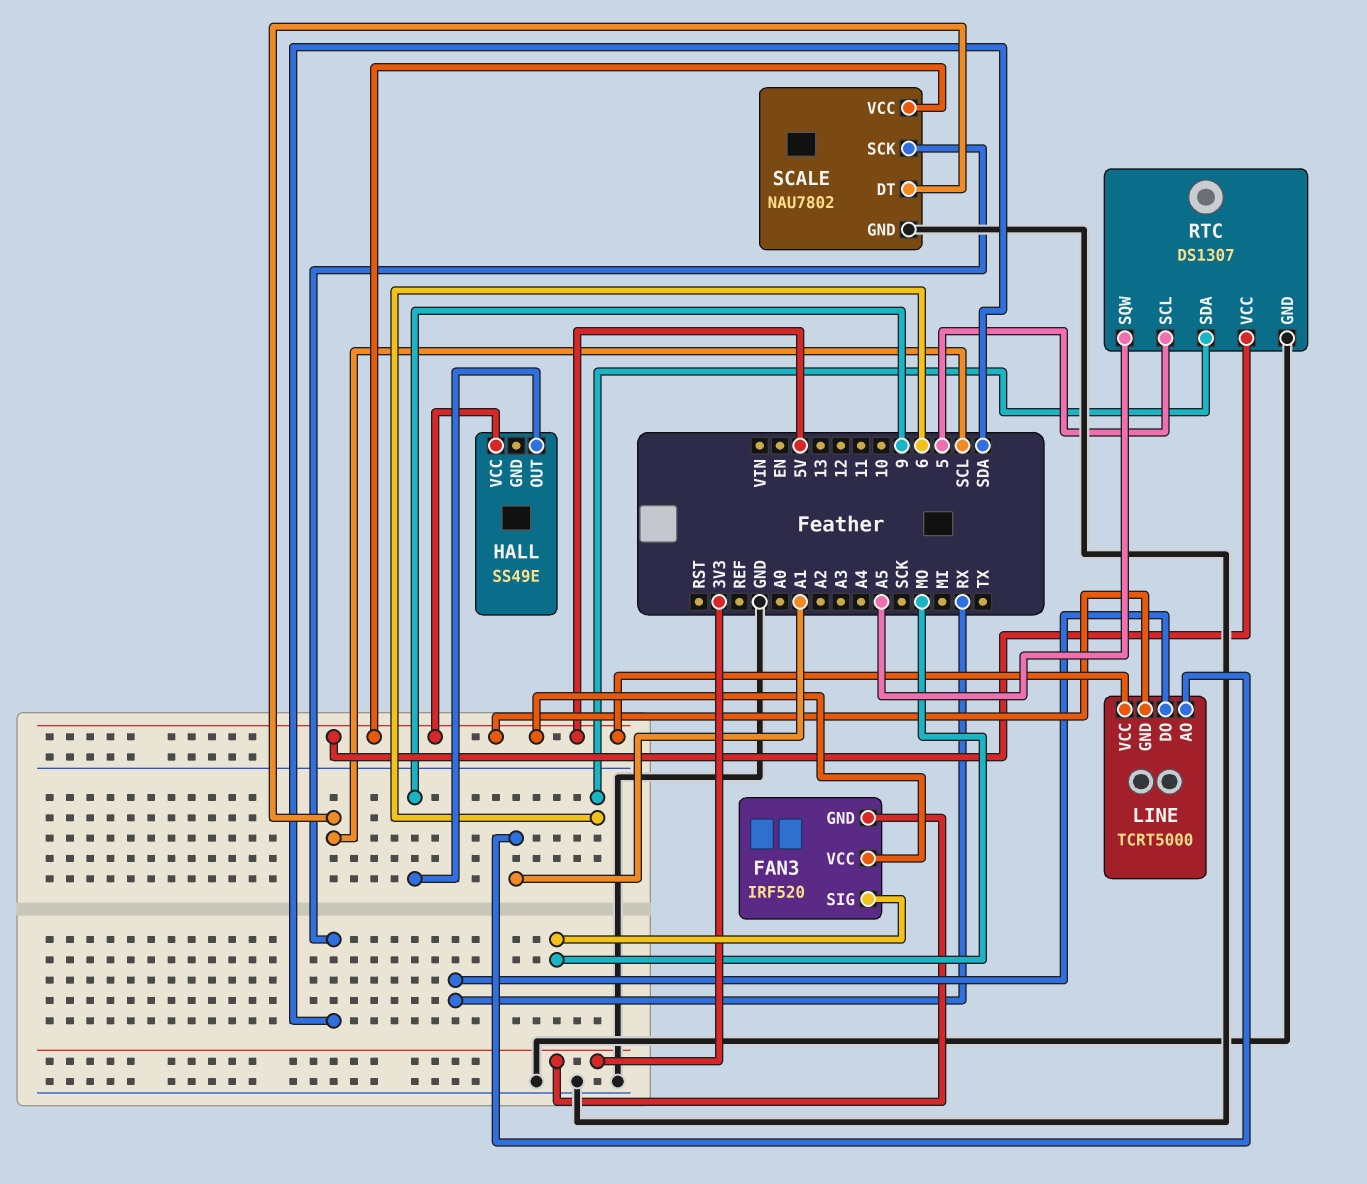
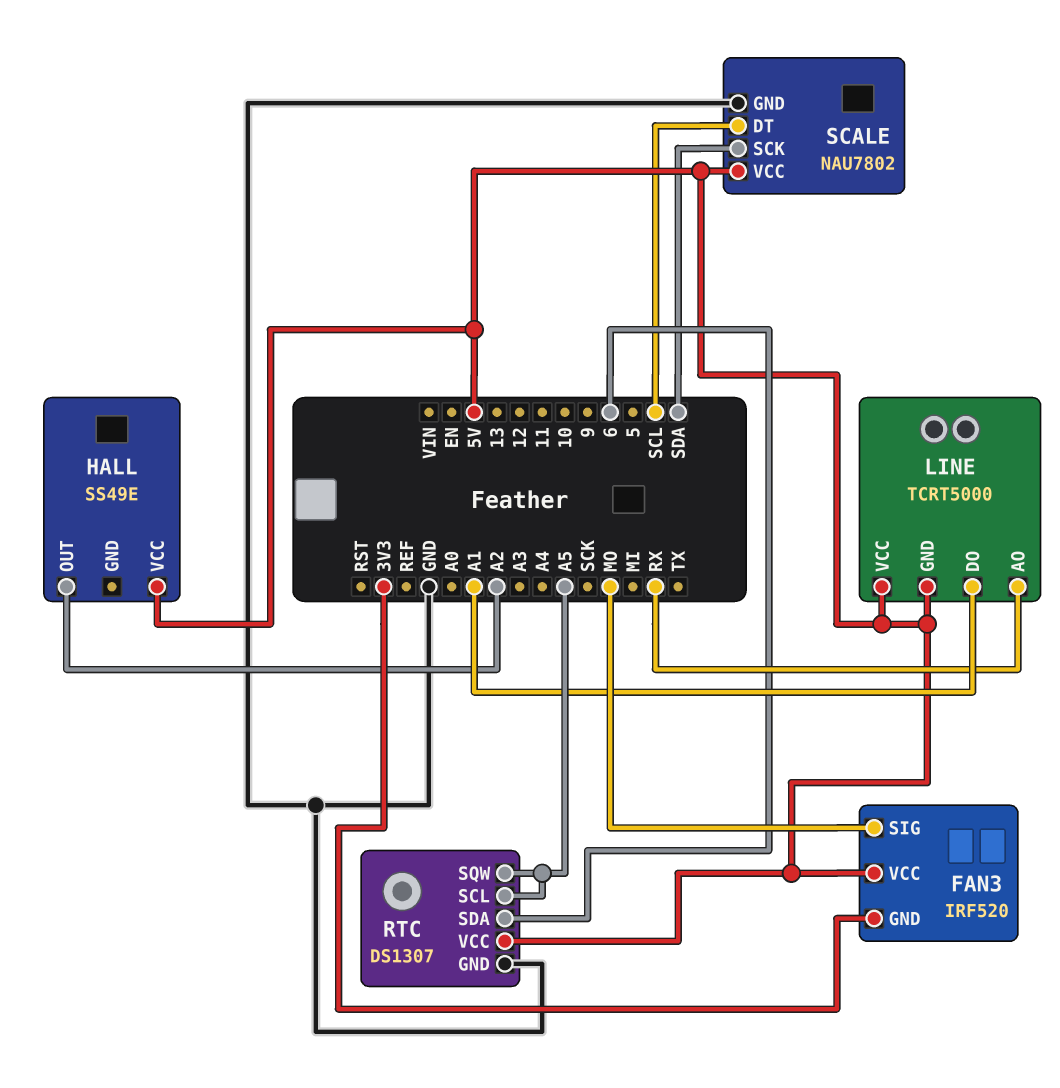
HALL pin OUT: 9 -> A2
LINE pin AO: A1 -> RX
LINE pin DO: RX -> A1
RTC pin SCL: 5 -> A5

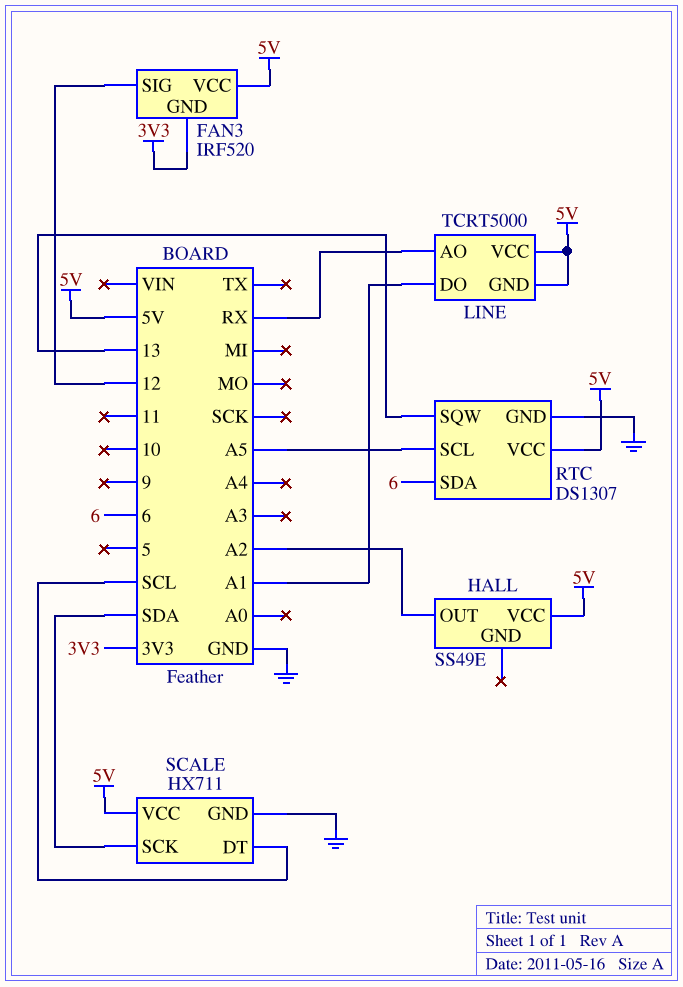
FAN3 pin SIG: MO -> 12
RTC pin SQW: A5 -> 13
SCALE: NAU7802 -> HX711

